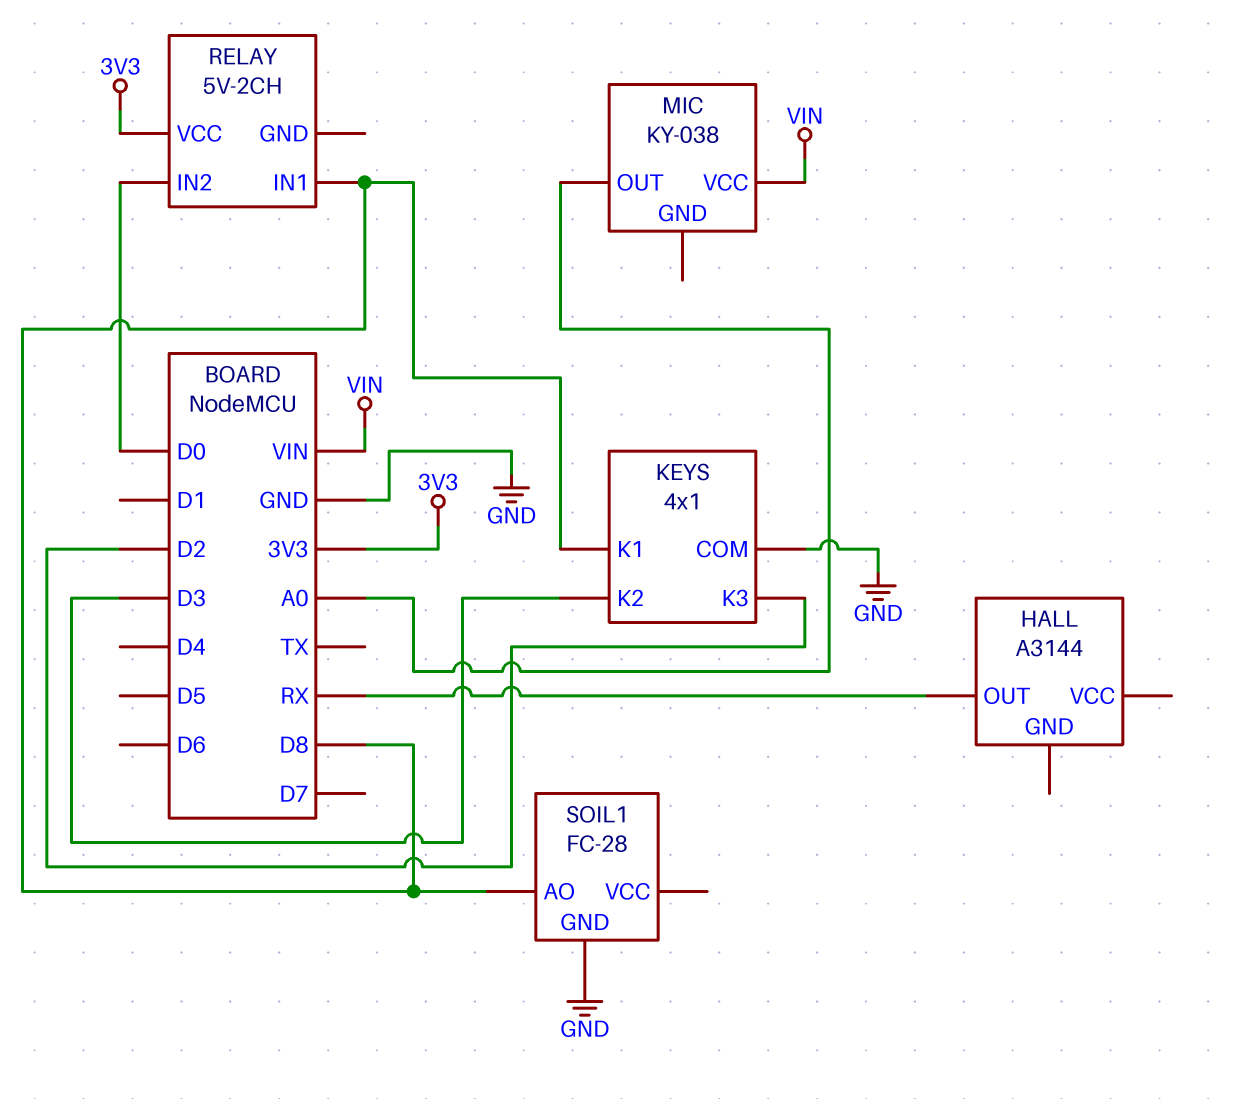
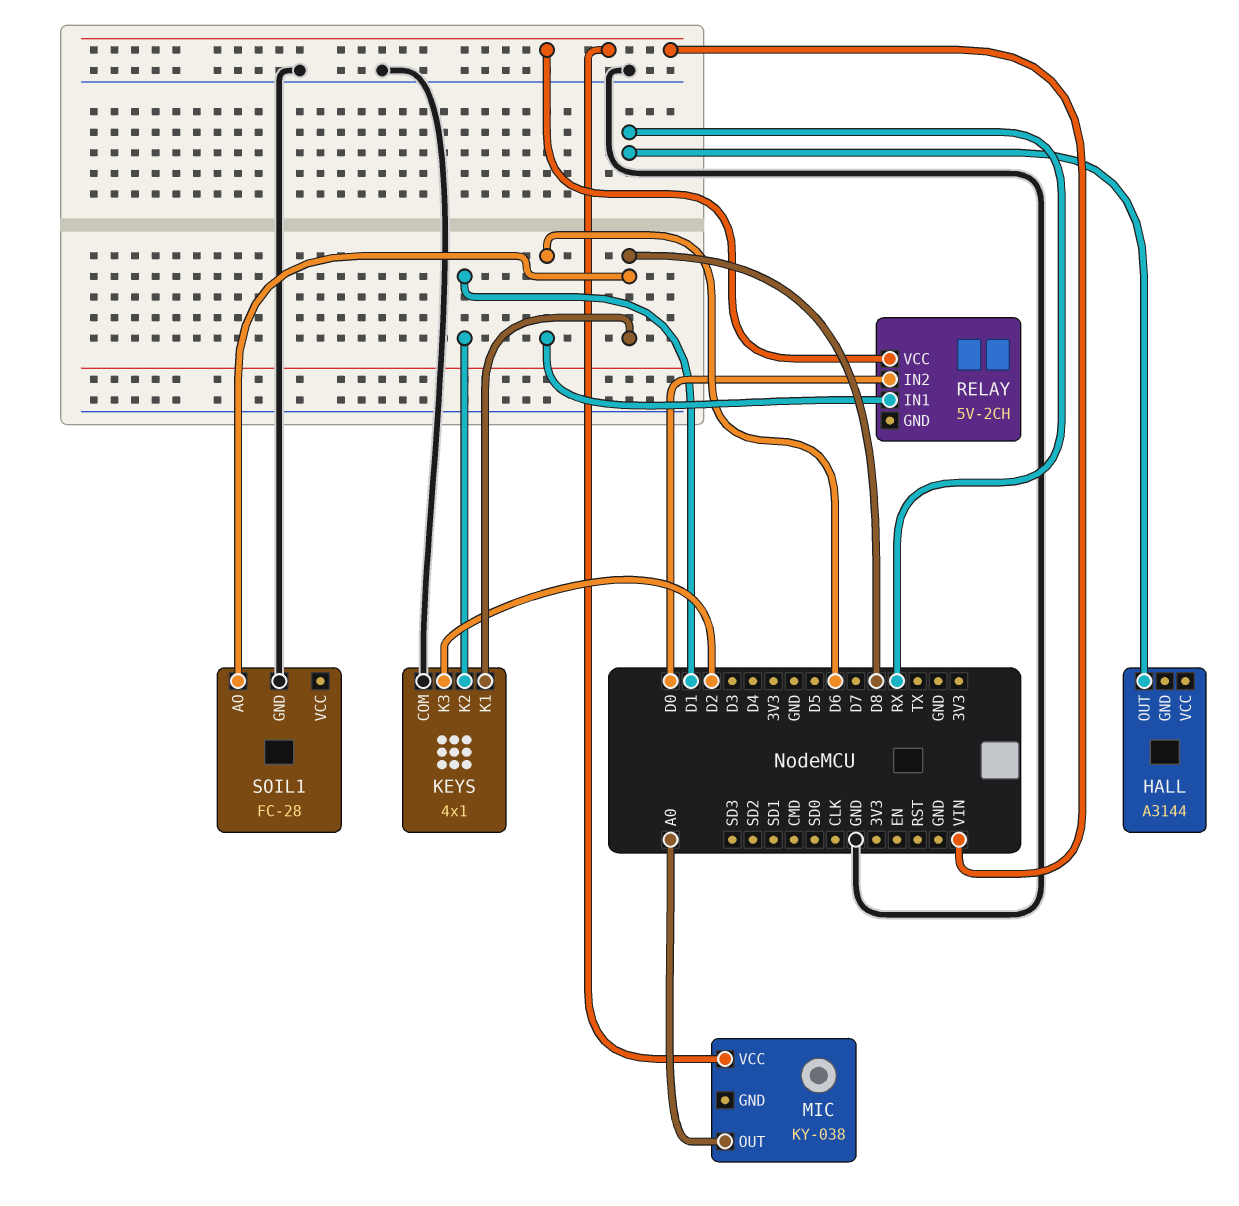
KEYS pin K2: D3 -> D1
RELAY pin IN1: D8 -> D6
RELAY pin VCC: 3V3 -> VIN

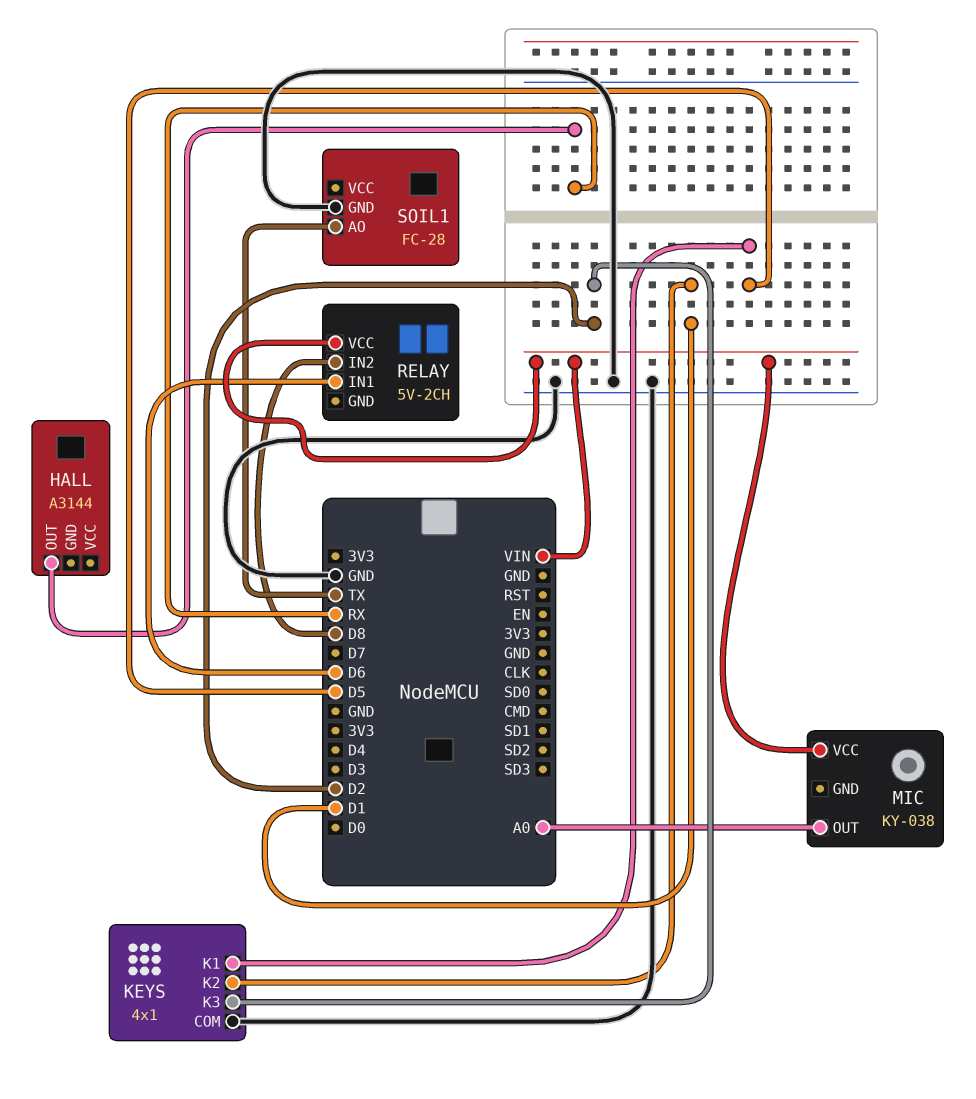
KEYS pin K1: D8 -> D5
RELAY pin IN2: D0 -> D8
SOIL1 pin AO: D8 -> TX

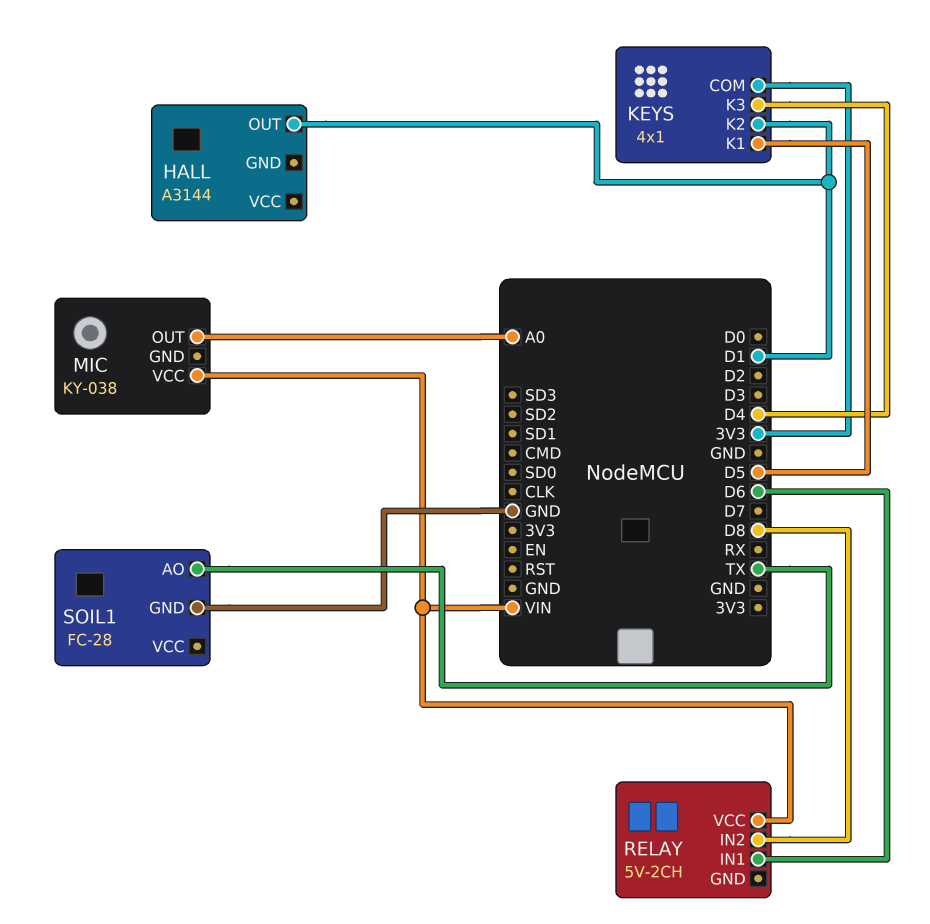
HALL pin OUT: RX -> D1
KEYS pin COM: GND -> 3V3
KEYS pin K3: D2 -> D4

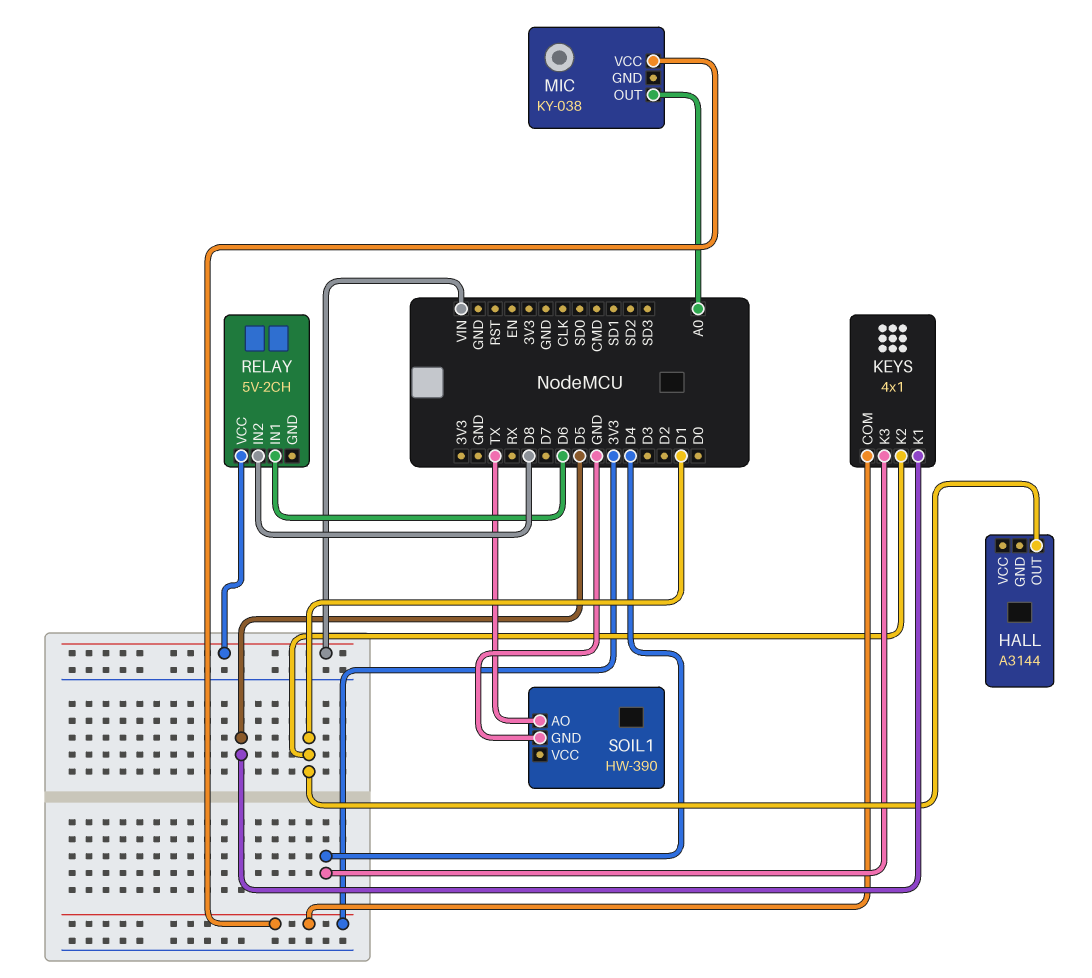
MIC pin VCC: VIN -> 3V3
SOIL1: FC-28 -> HW-390

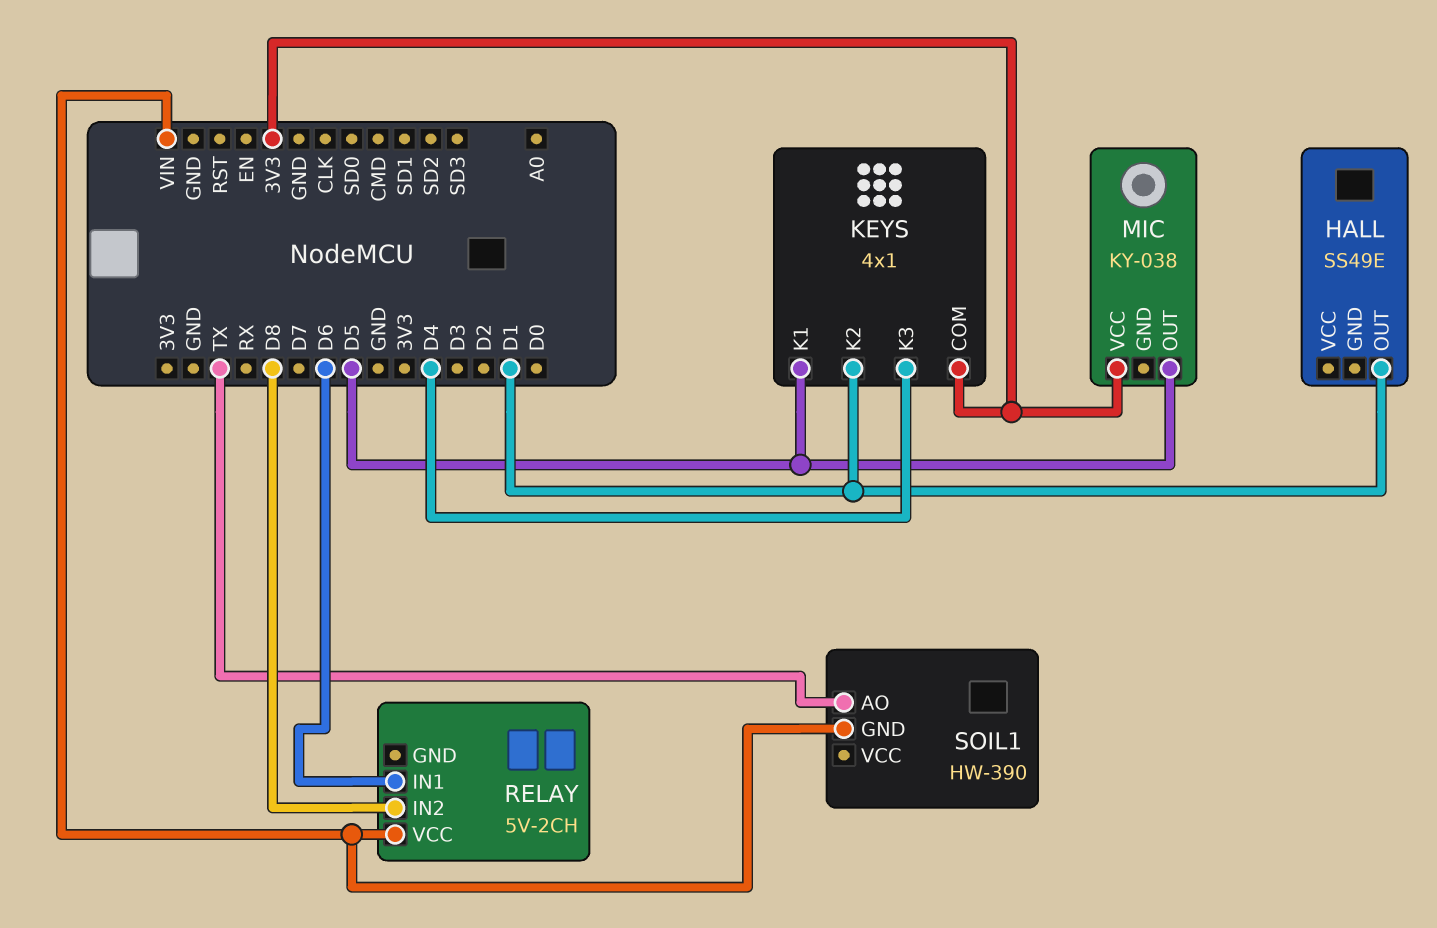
HALL: A3144 -> SS49E
MIC pin OUT: A0 -> D5
SOIL1 pin GND: GND -> VIN

